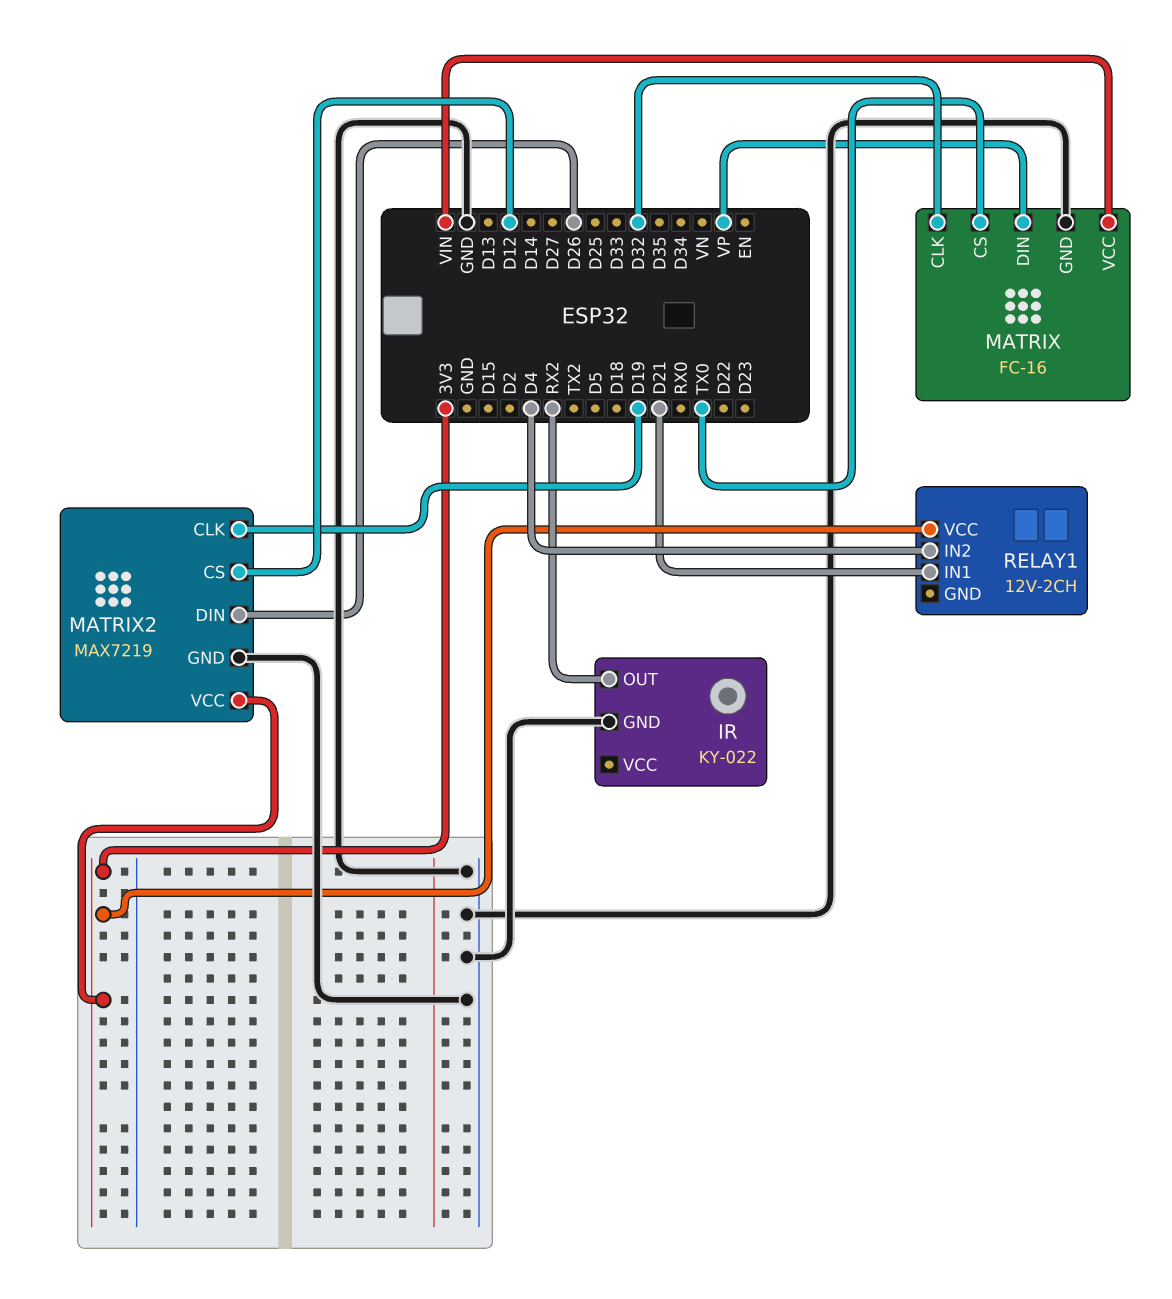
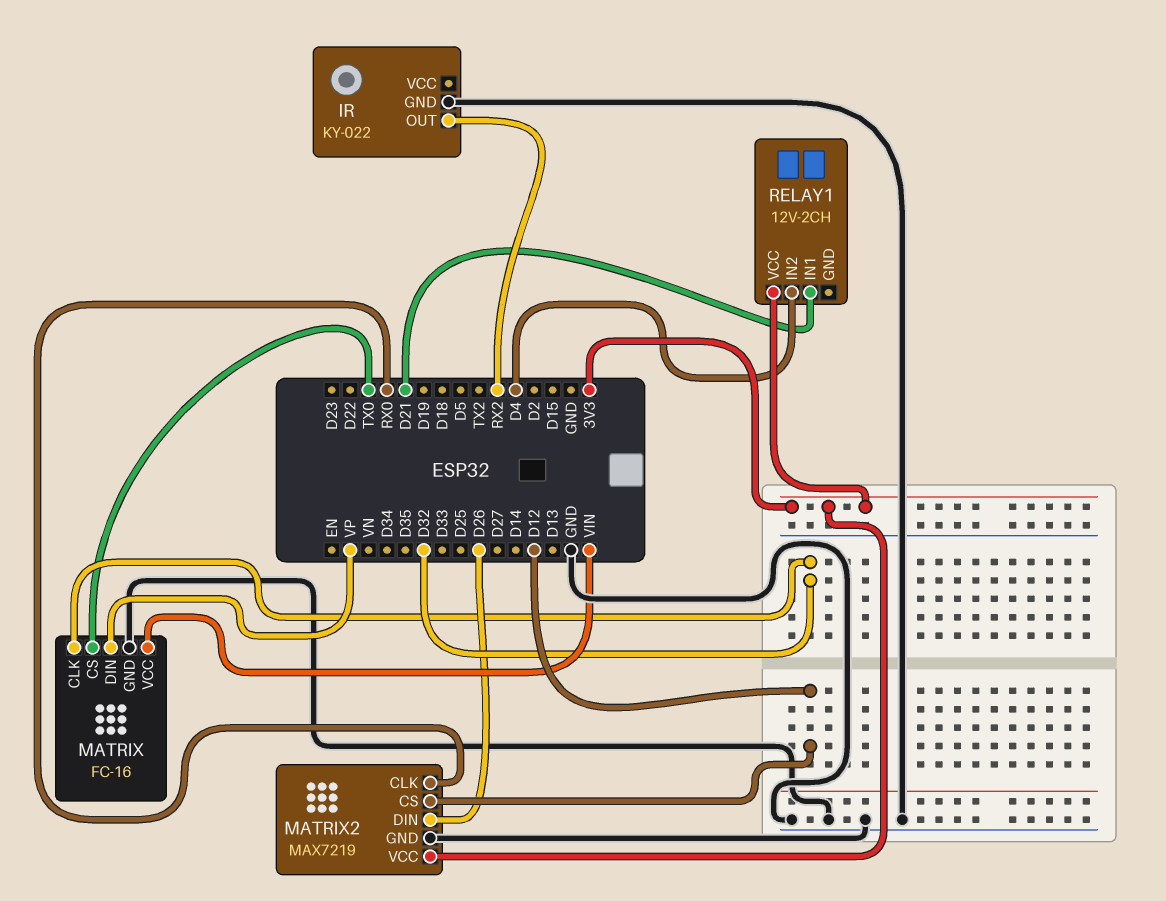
MATRIX2 pin CLK: D19 -> RX0

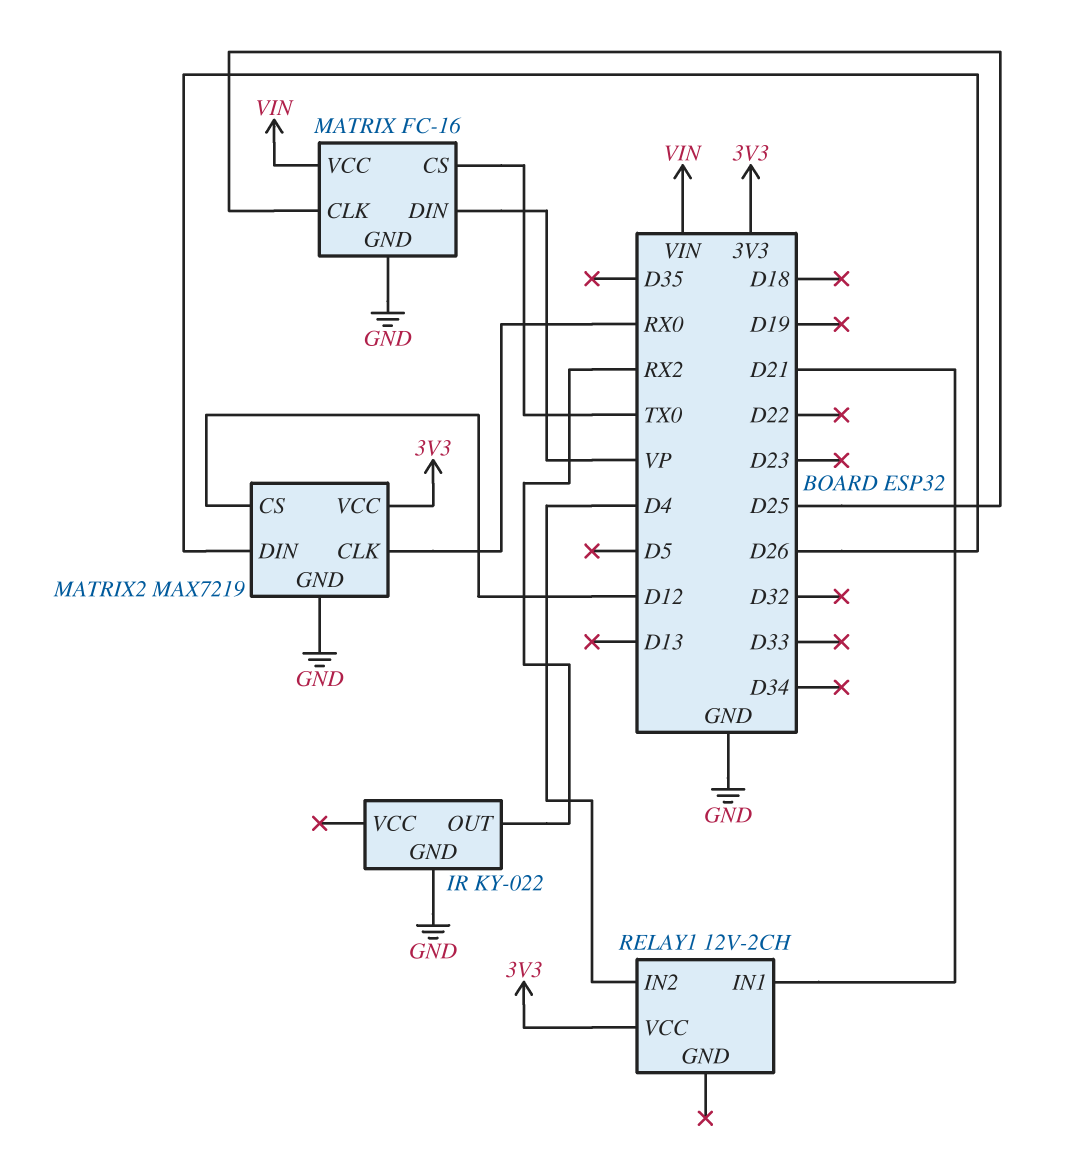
MATRIX pin CLK: D32 -> D25

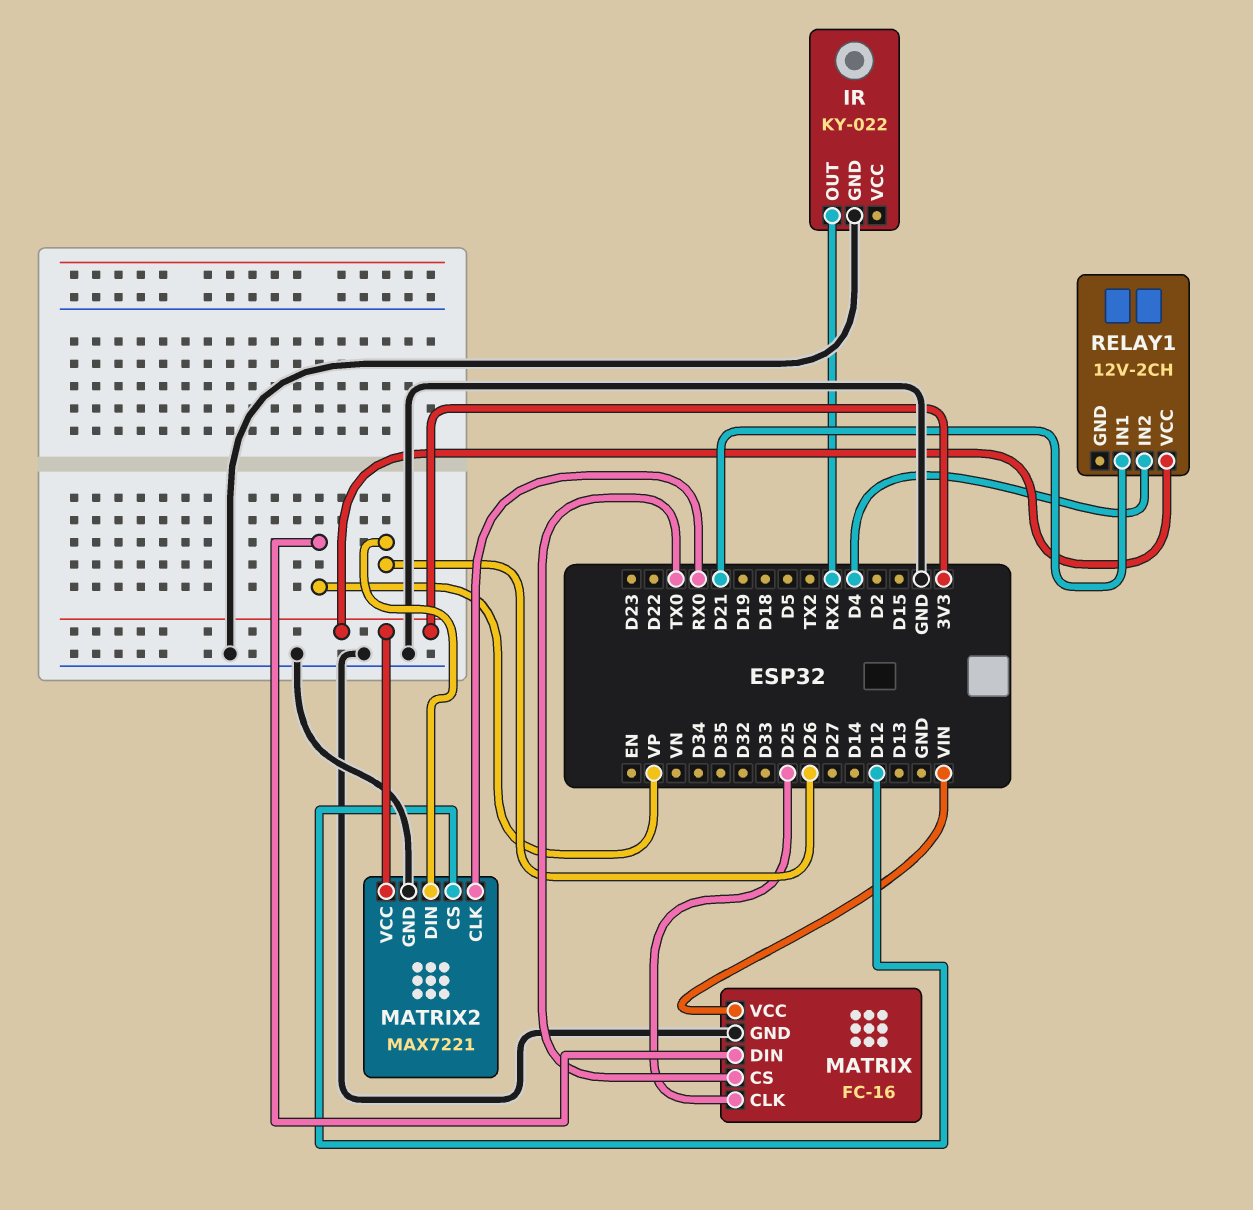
MATRIX2: MAX7219 -> MAX7221

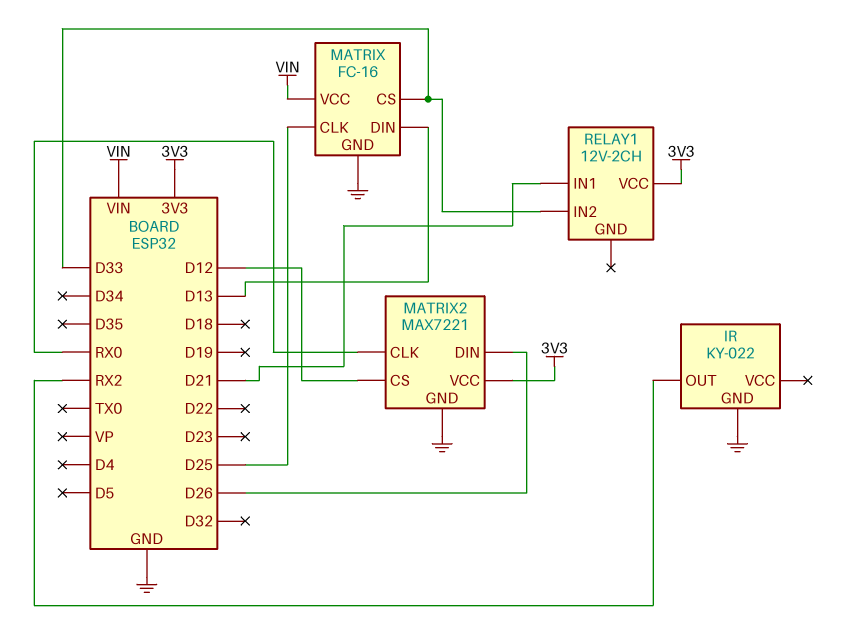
MATRIX pin CS: TX0 -> D33
MATRIX pin DIN: VP -> D13
RELAY1 pin IN2: D4 -> D33

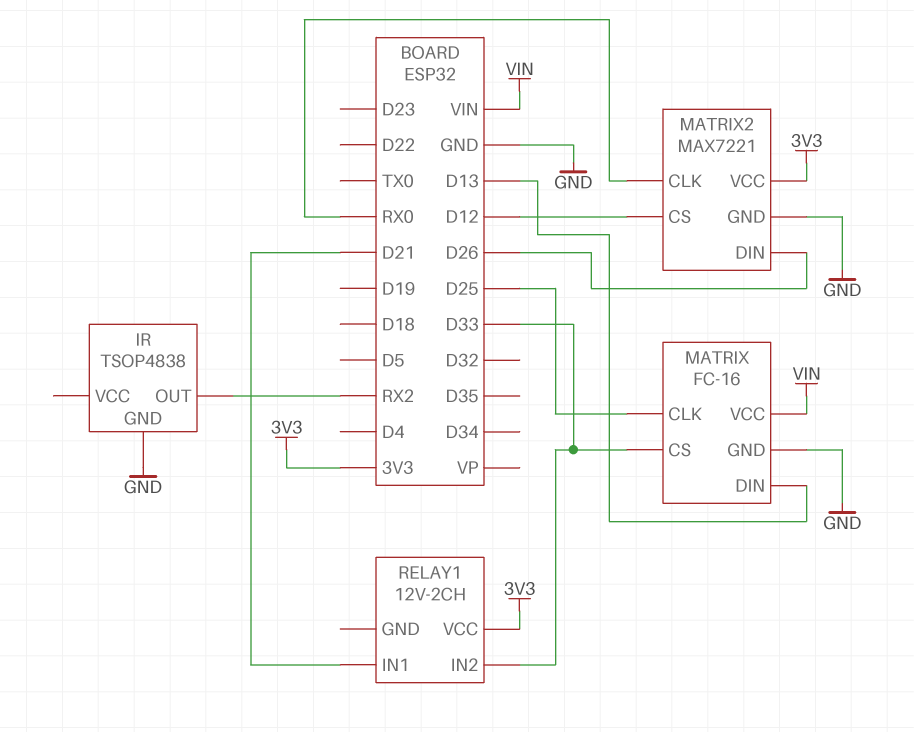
IR: KY-022 -> TSOP4838

